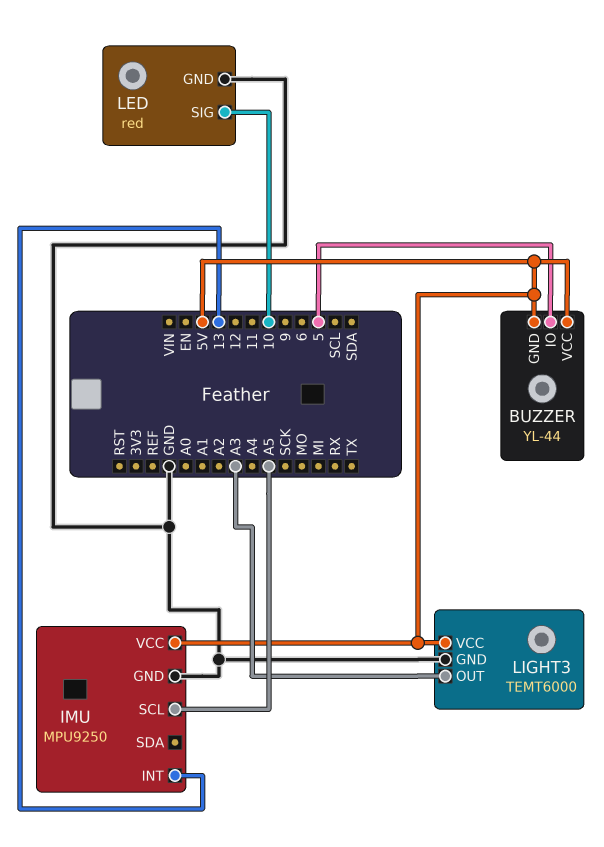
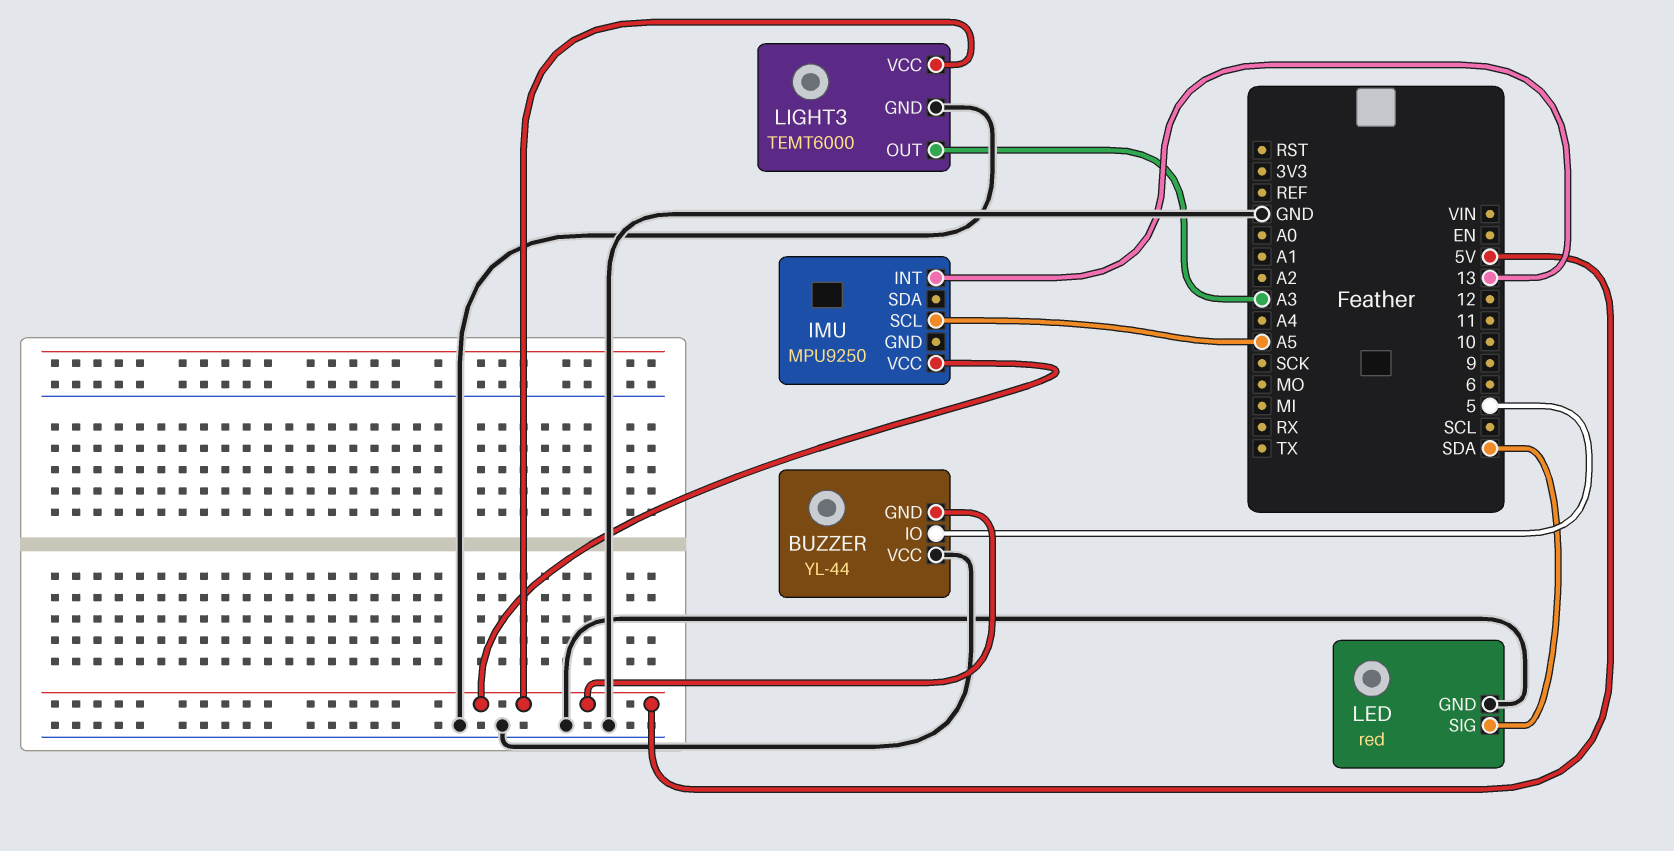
BUZZER pin VCC: 5V -> GND
IMU pin GND: GND -> none
LED pin SIG: 10 -> SDA

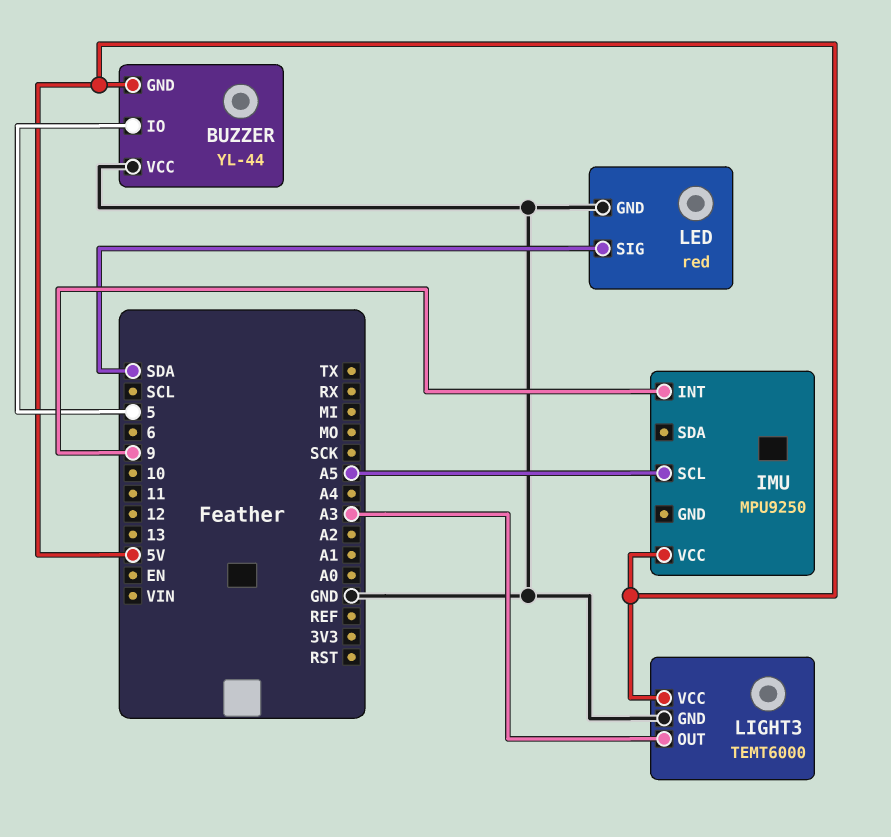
IMU pin INT: 13 -> 9

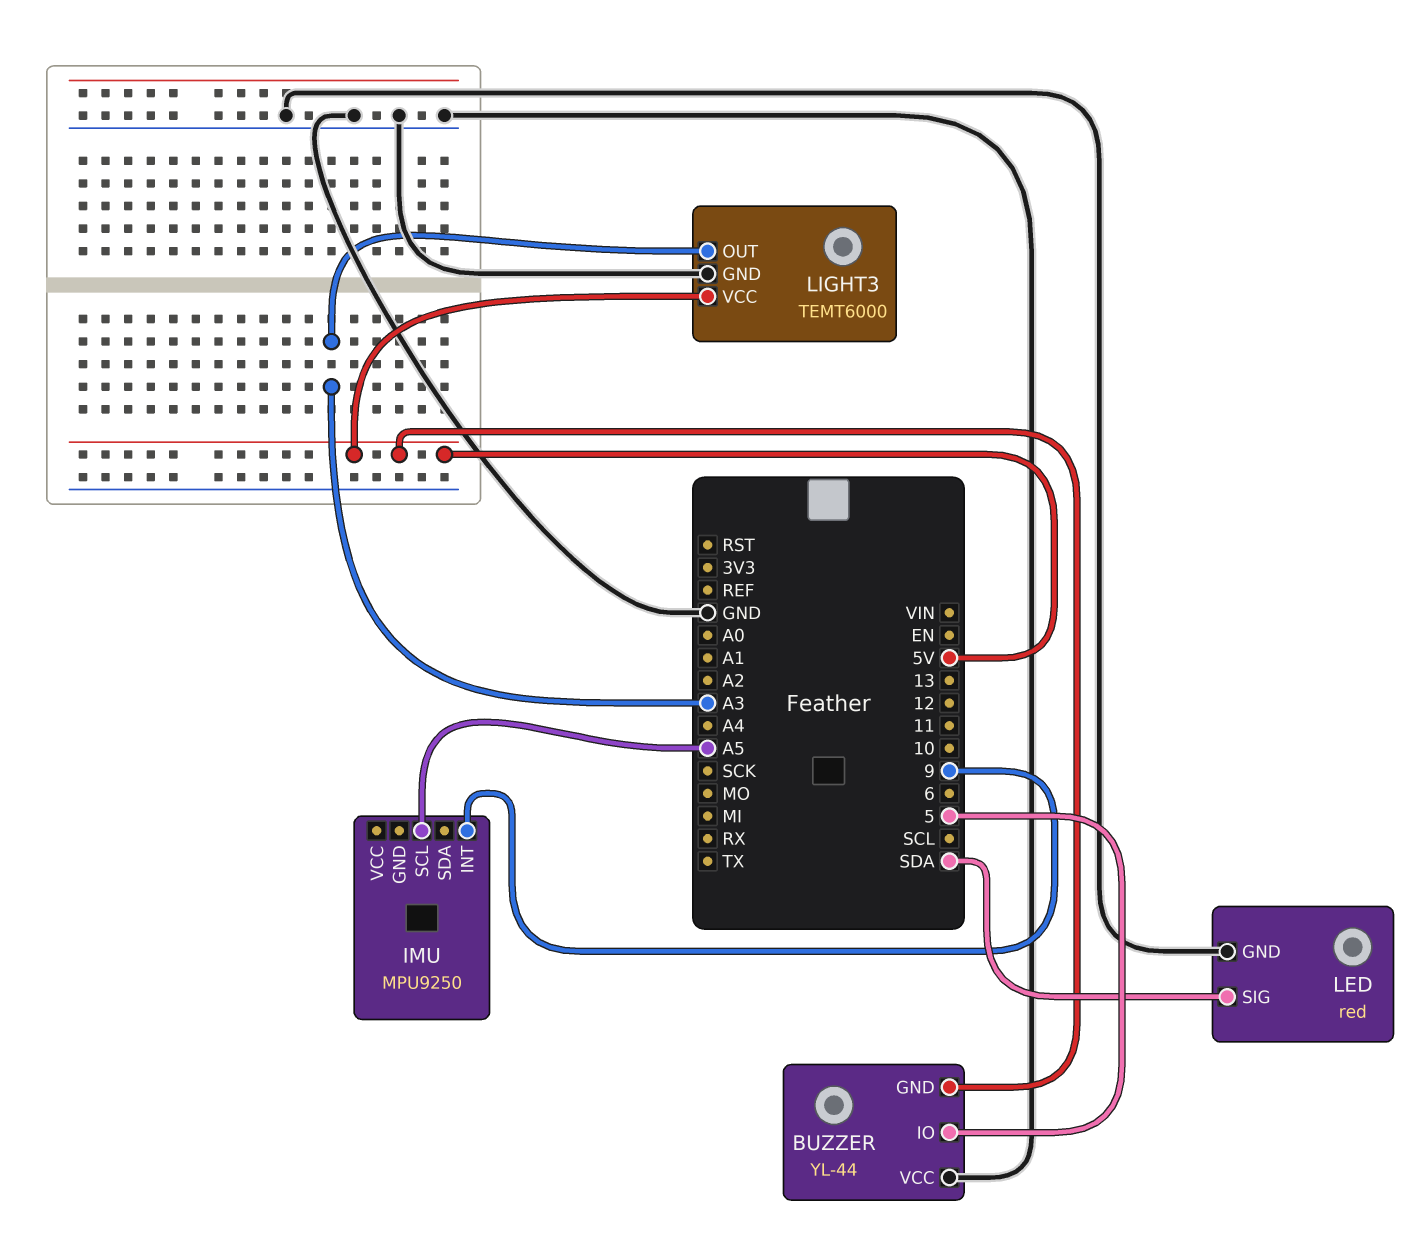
IMU pin VCC: 5V -> none

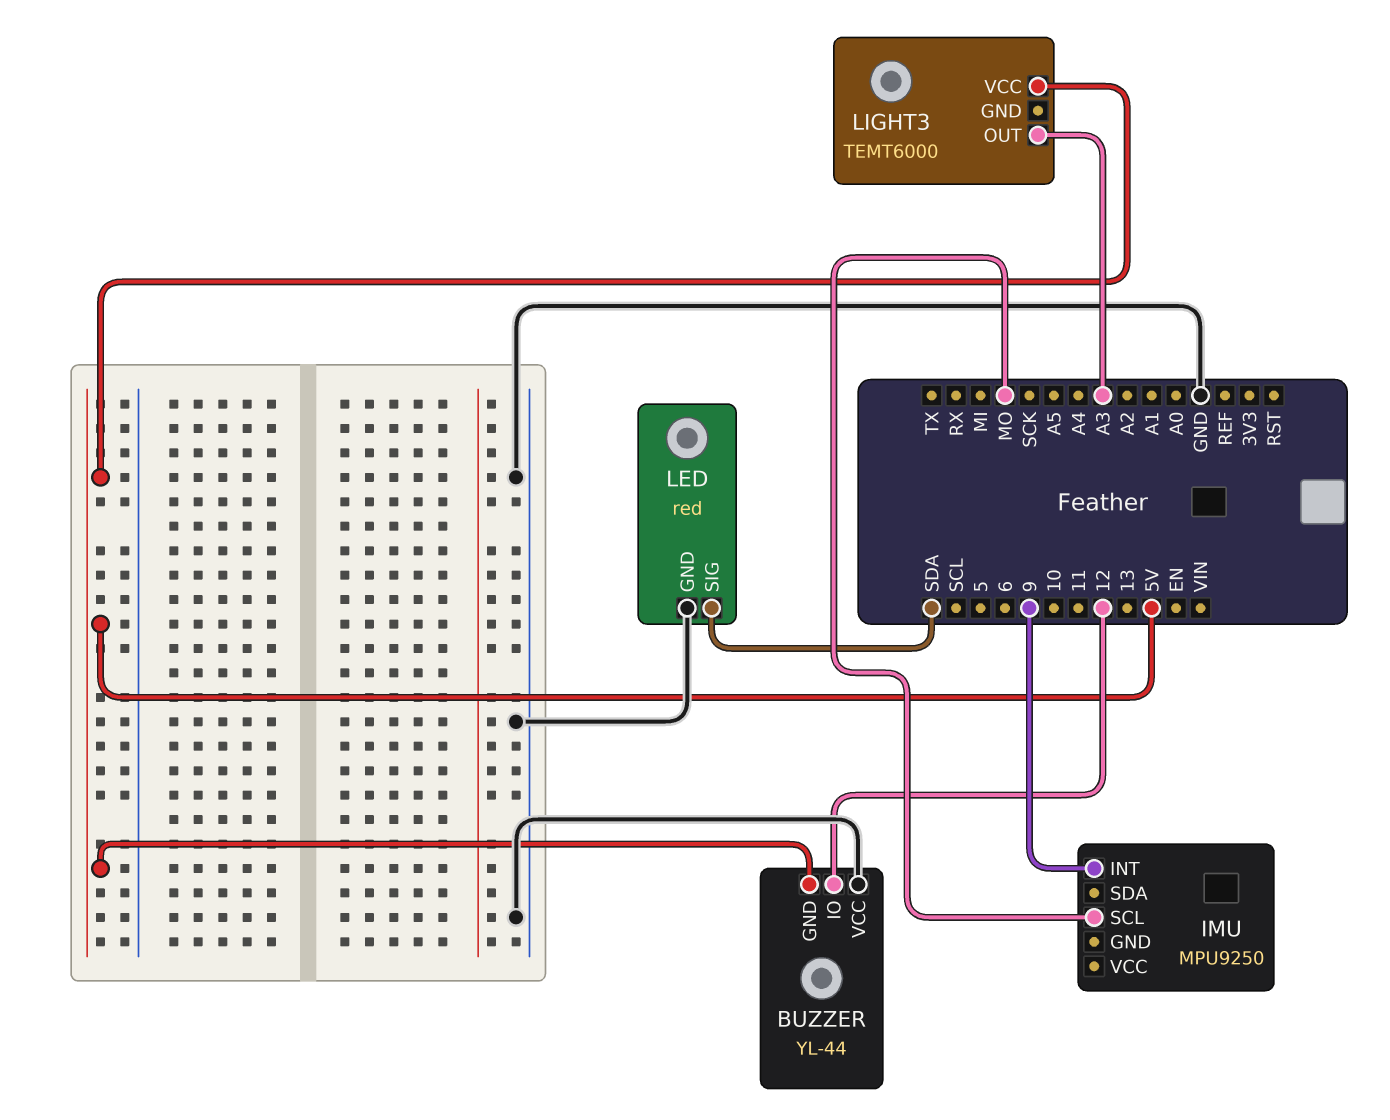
BUZZER pin IO: 5 -> 12
IMU pin SCL: A5 -> MO
LIGHT3 pin GND: GND -> none

